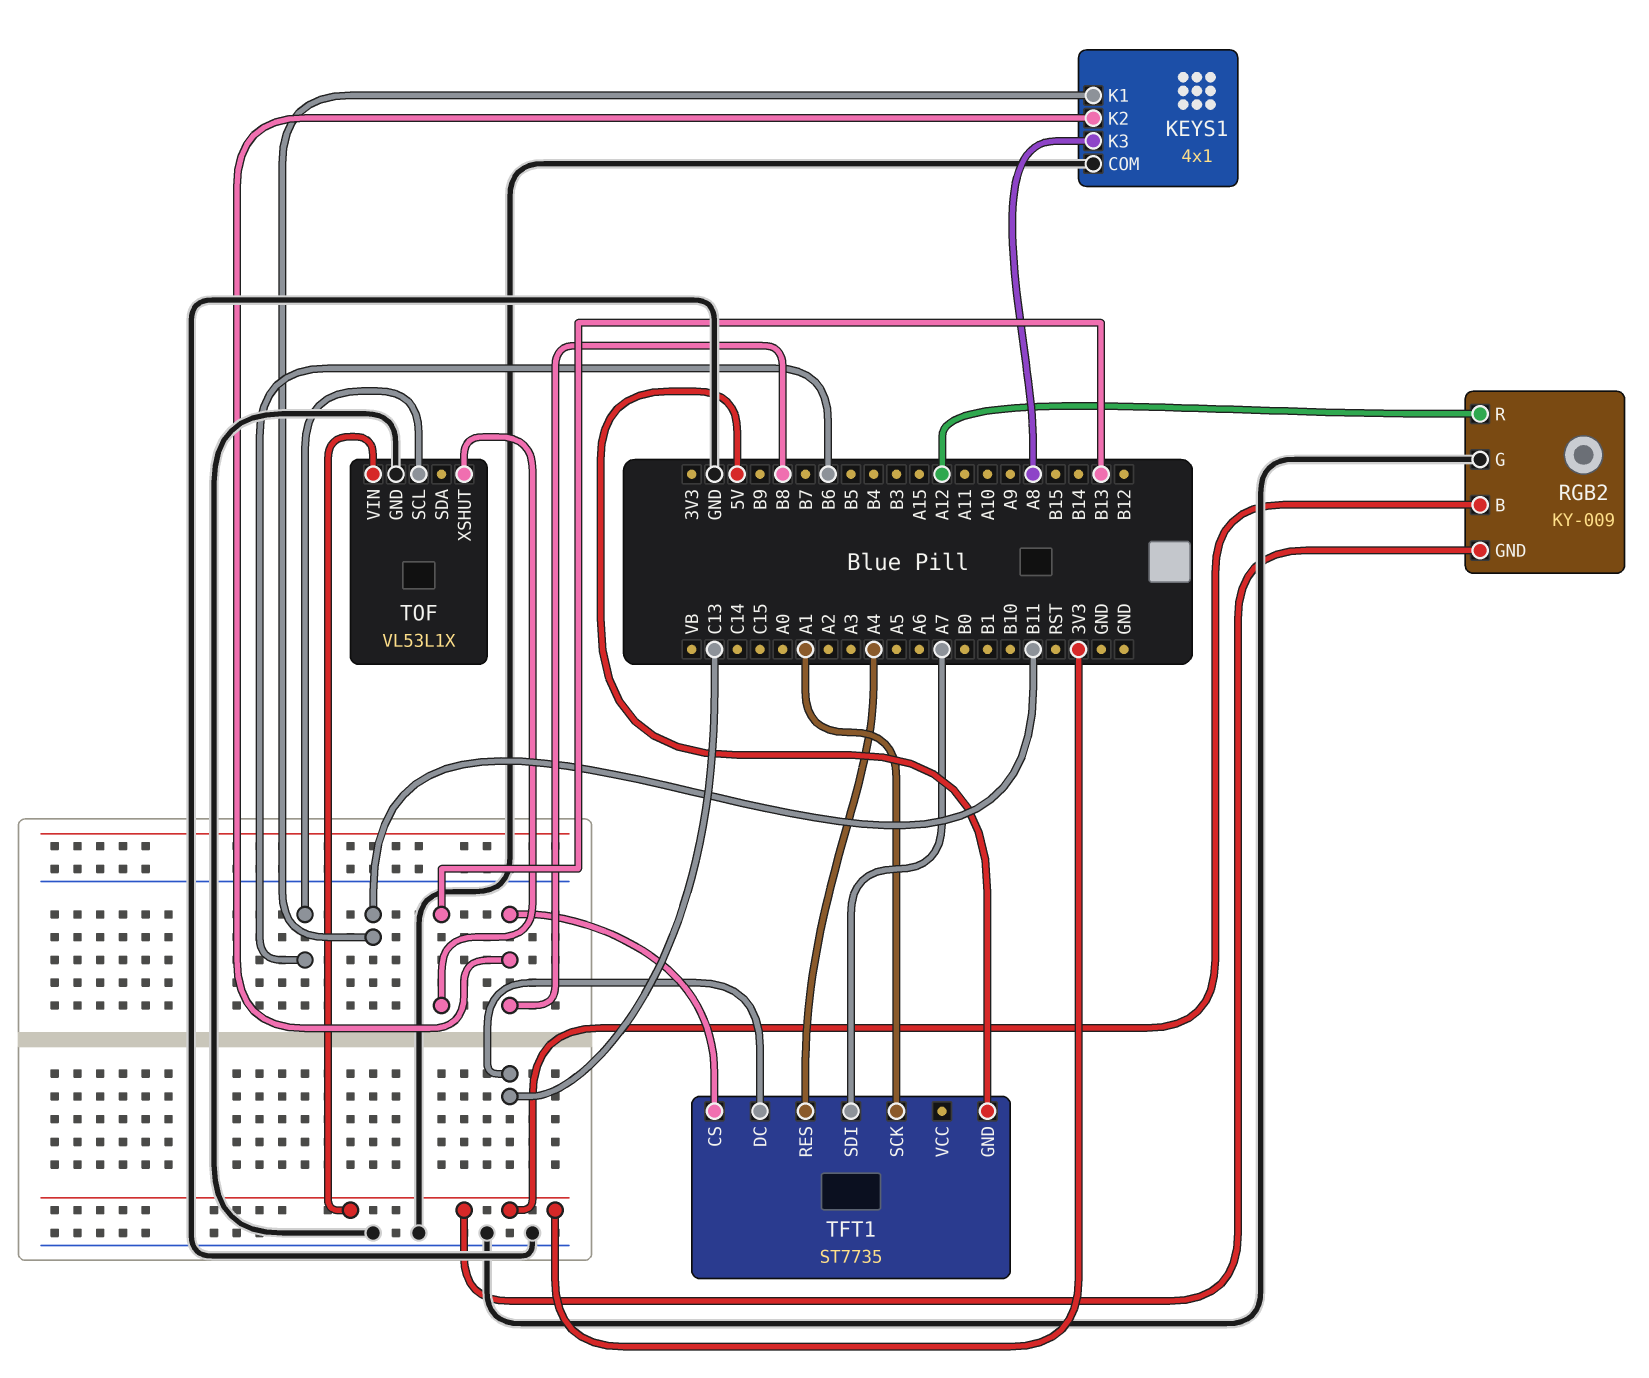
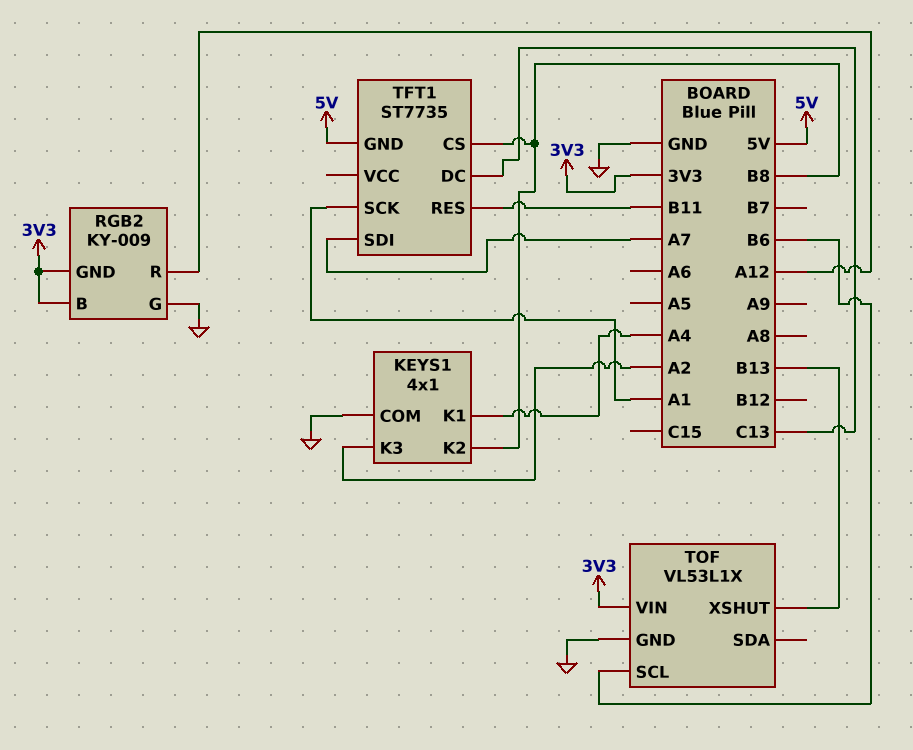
KEYS1 pin K1: B11 -> A4
KEYS1 pin K3: A8 -> A2
TFT1 pin RES: A4 -> B11

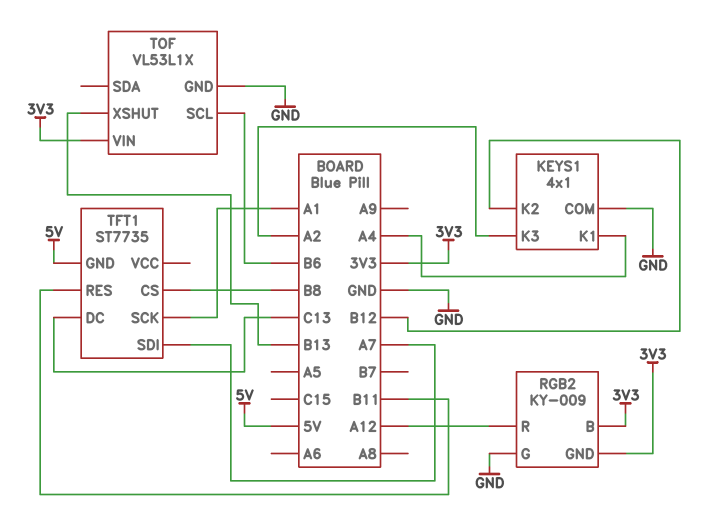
KEYS1 pin K2: B8 -> B12

